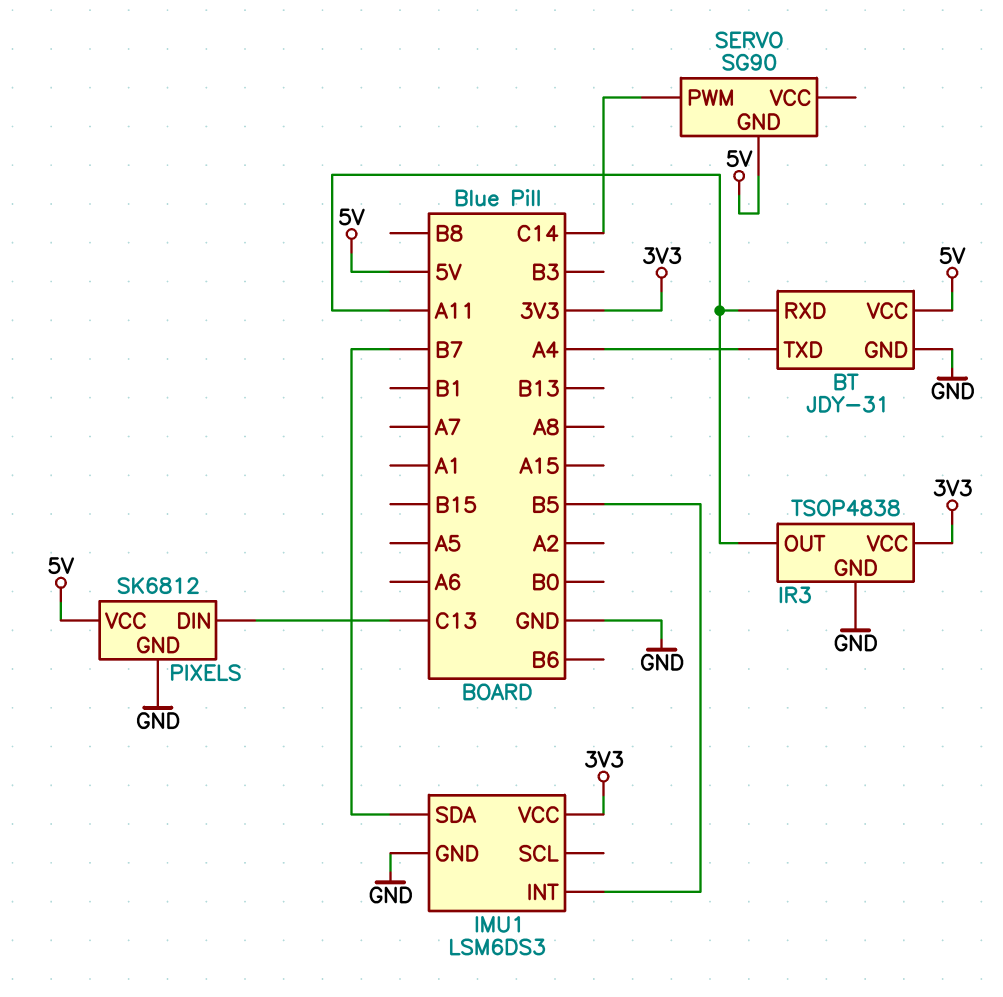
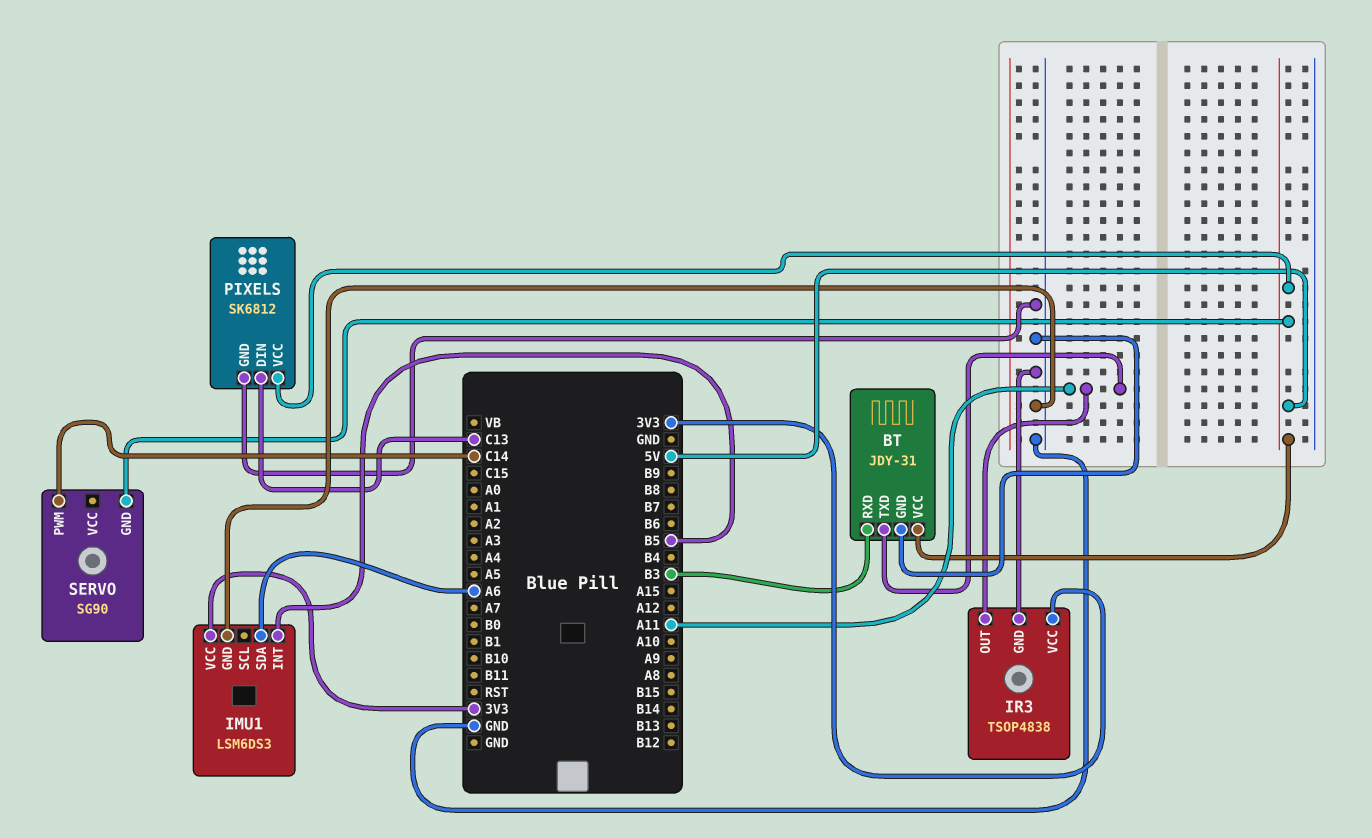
BT pin RXD: A11 -> B3
BT pin TXD: A4 -> A11
IMU1 pin SDA: B7 -> A6

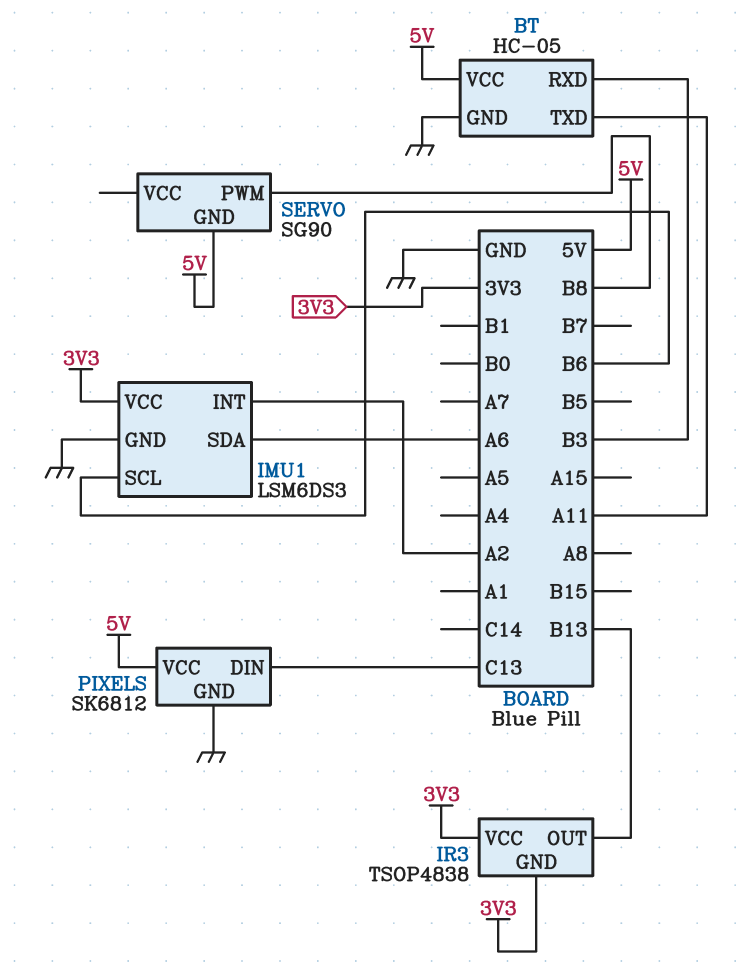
BT: JDY-31 -> HC-05
IMU1 pin INT: B5 -> A2
IMU1 pin SCL: none -> B6
IR3 pin GND: GND -> 3V3
IR3 pin OUT: A11 -> B13
SERVO pin PWM: C14 -> B8

